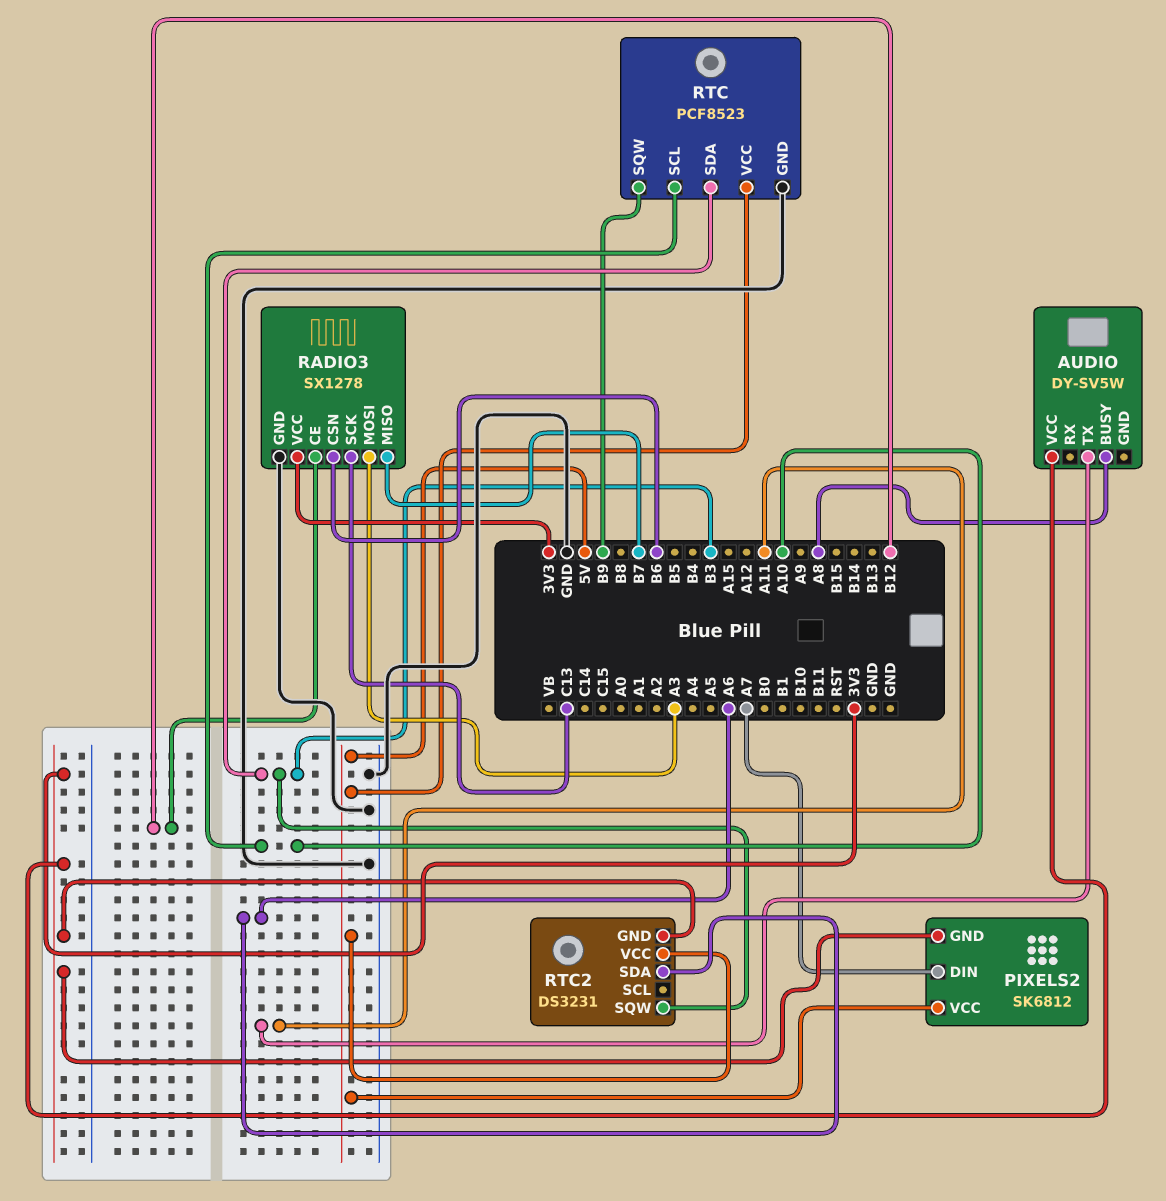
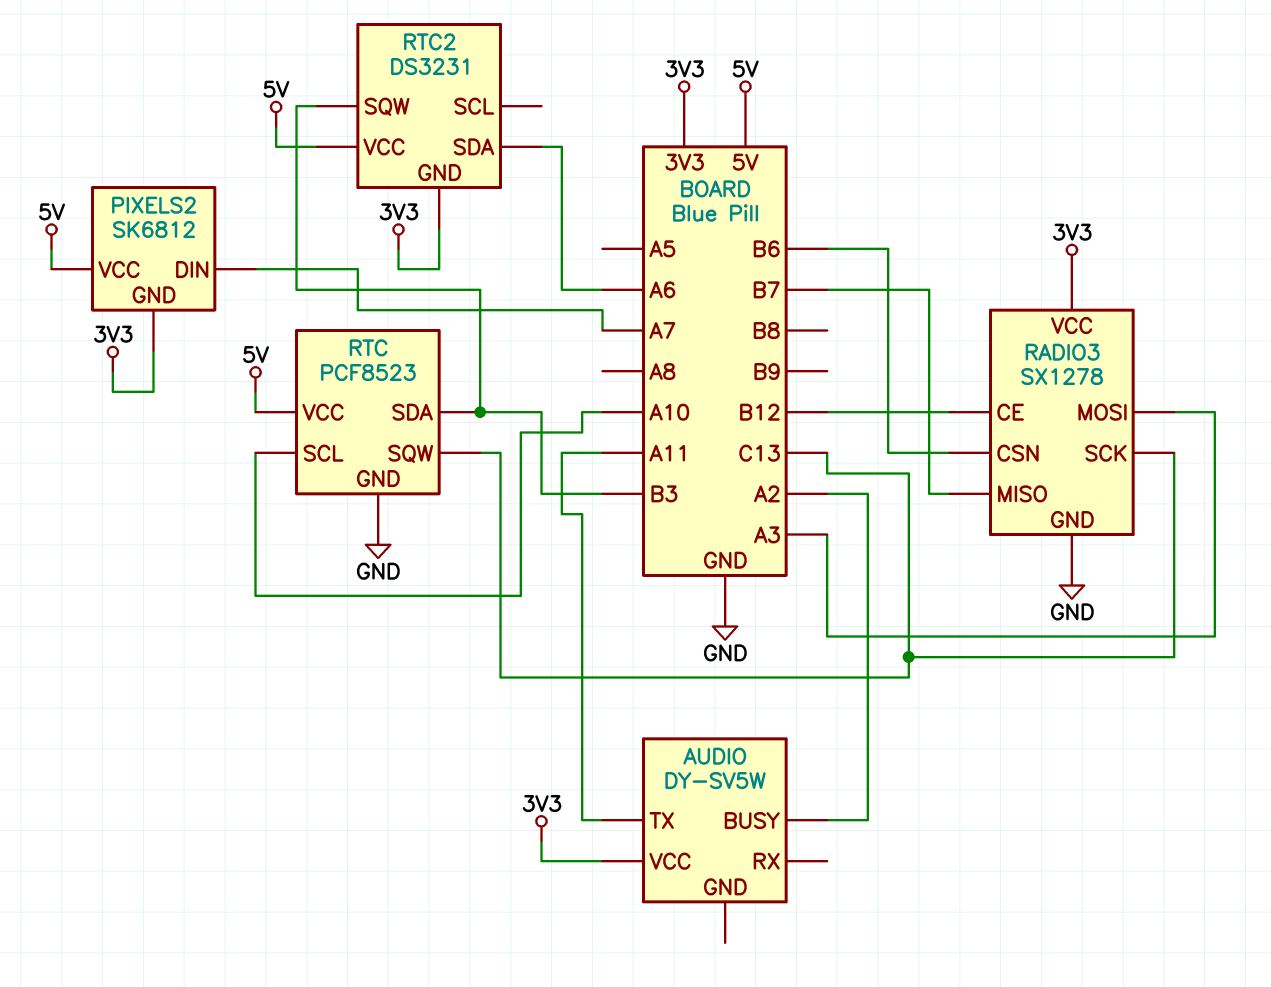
AUDIO pin BUSY: A8 -> A2
RTC pin SQW: B9 -> C13

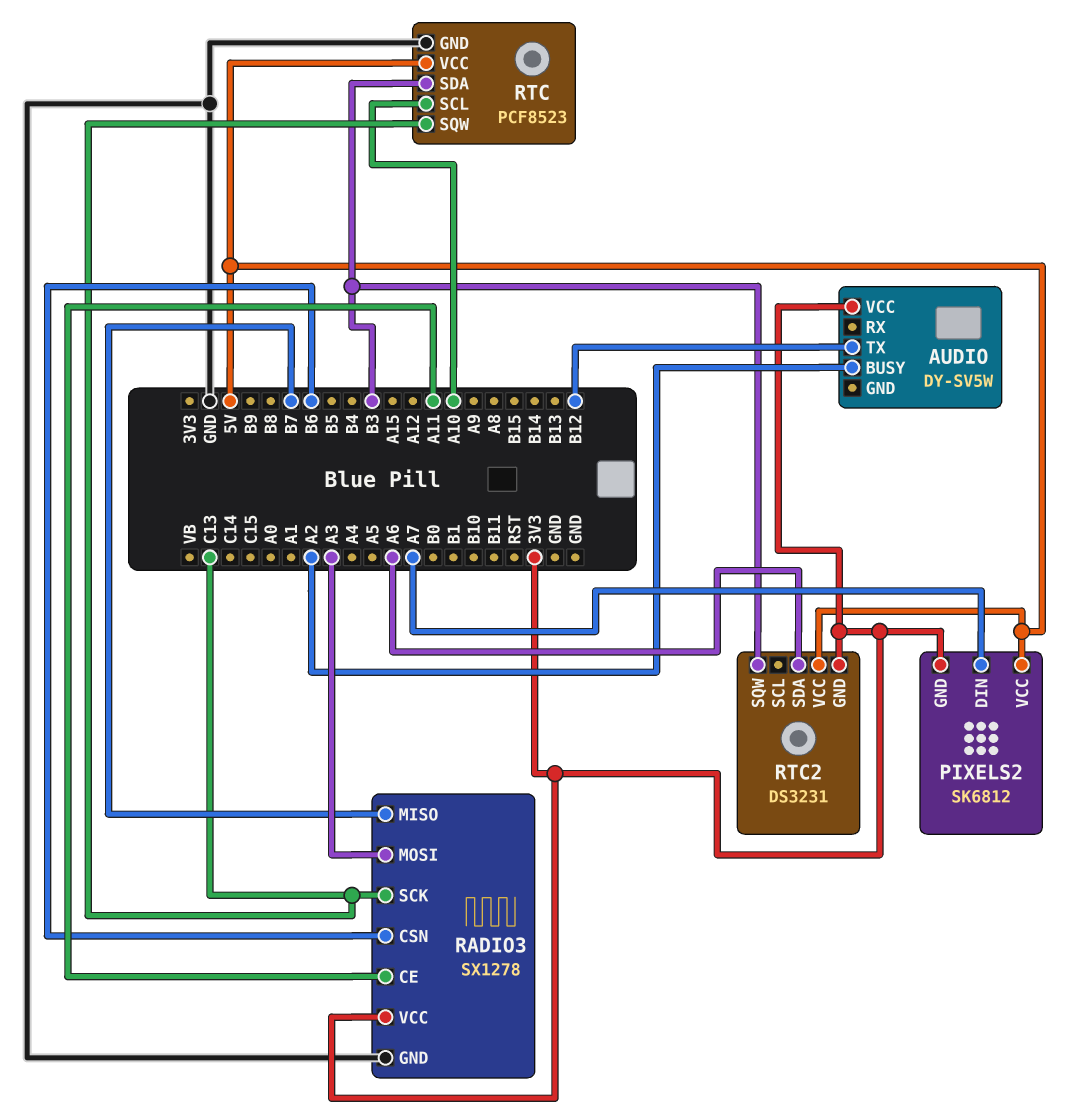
AUDIO pin TX: A11 -> B12
RADIO3 pin CE: B12 -> A11

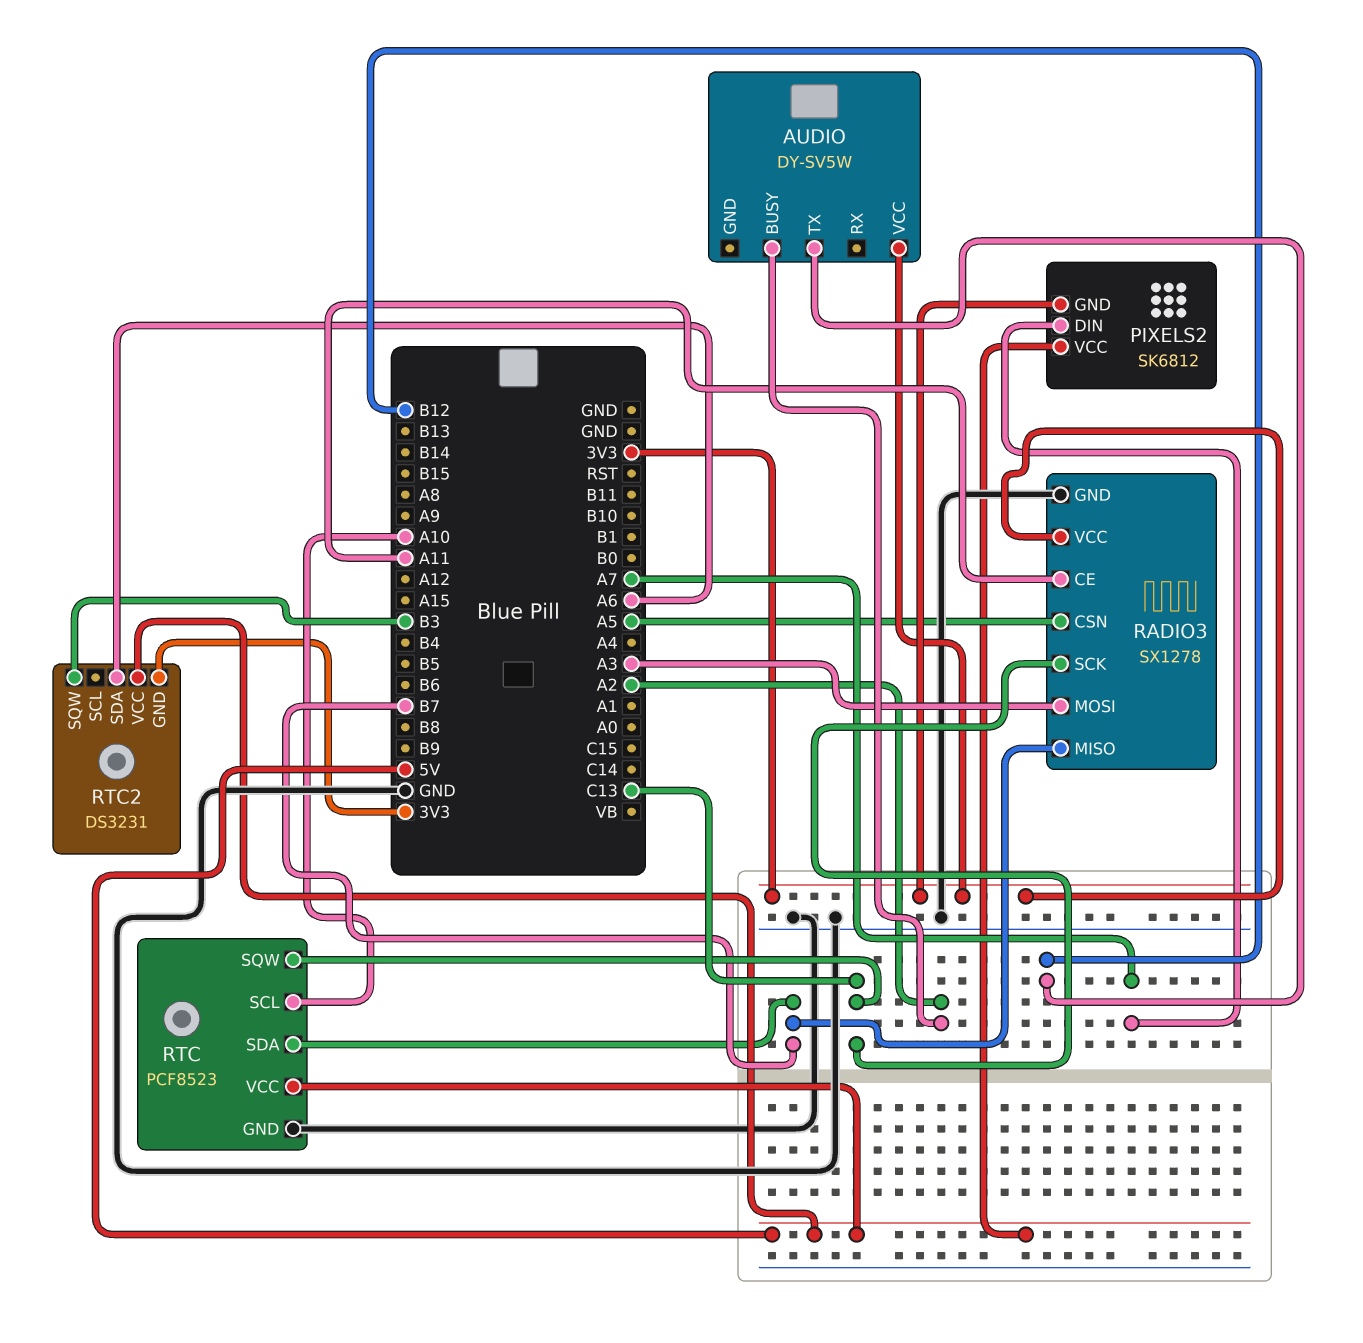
RADIO3 pin CSN: B6 -> A5
RTC pin SDA: B3 -> B7

